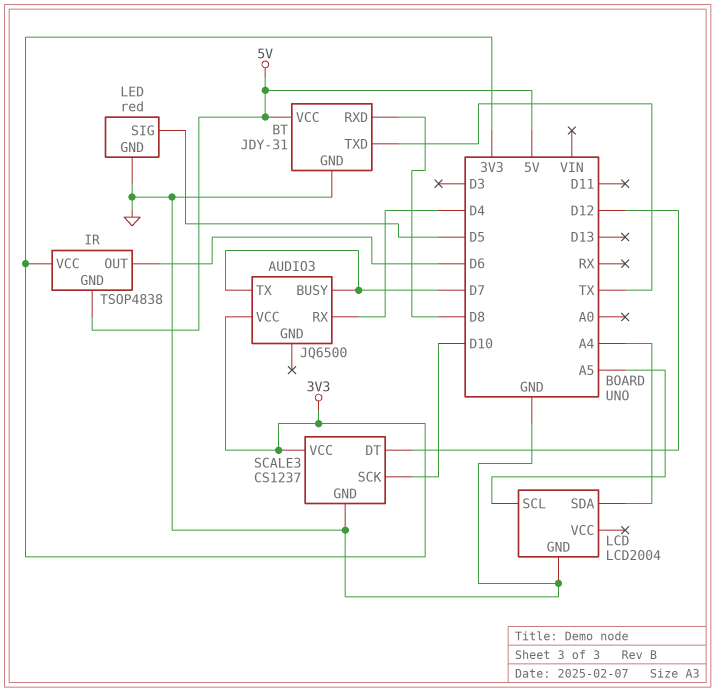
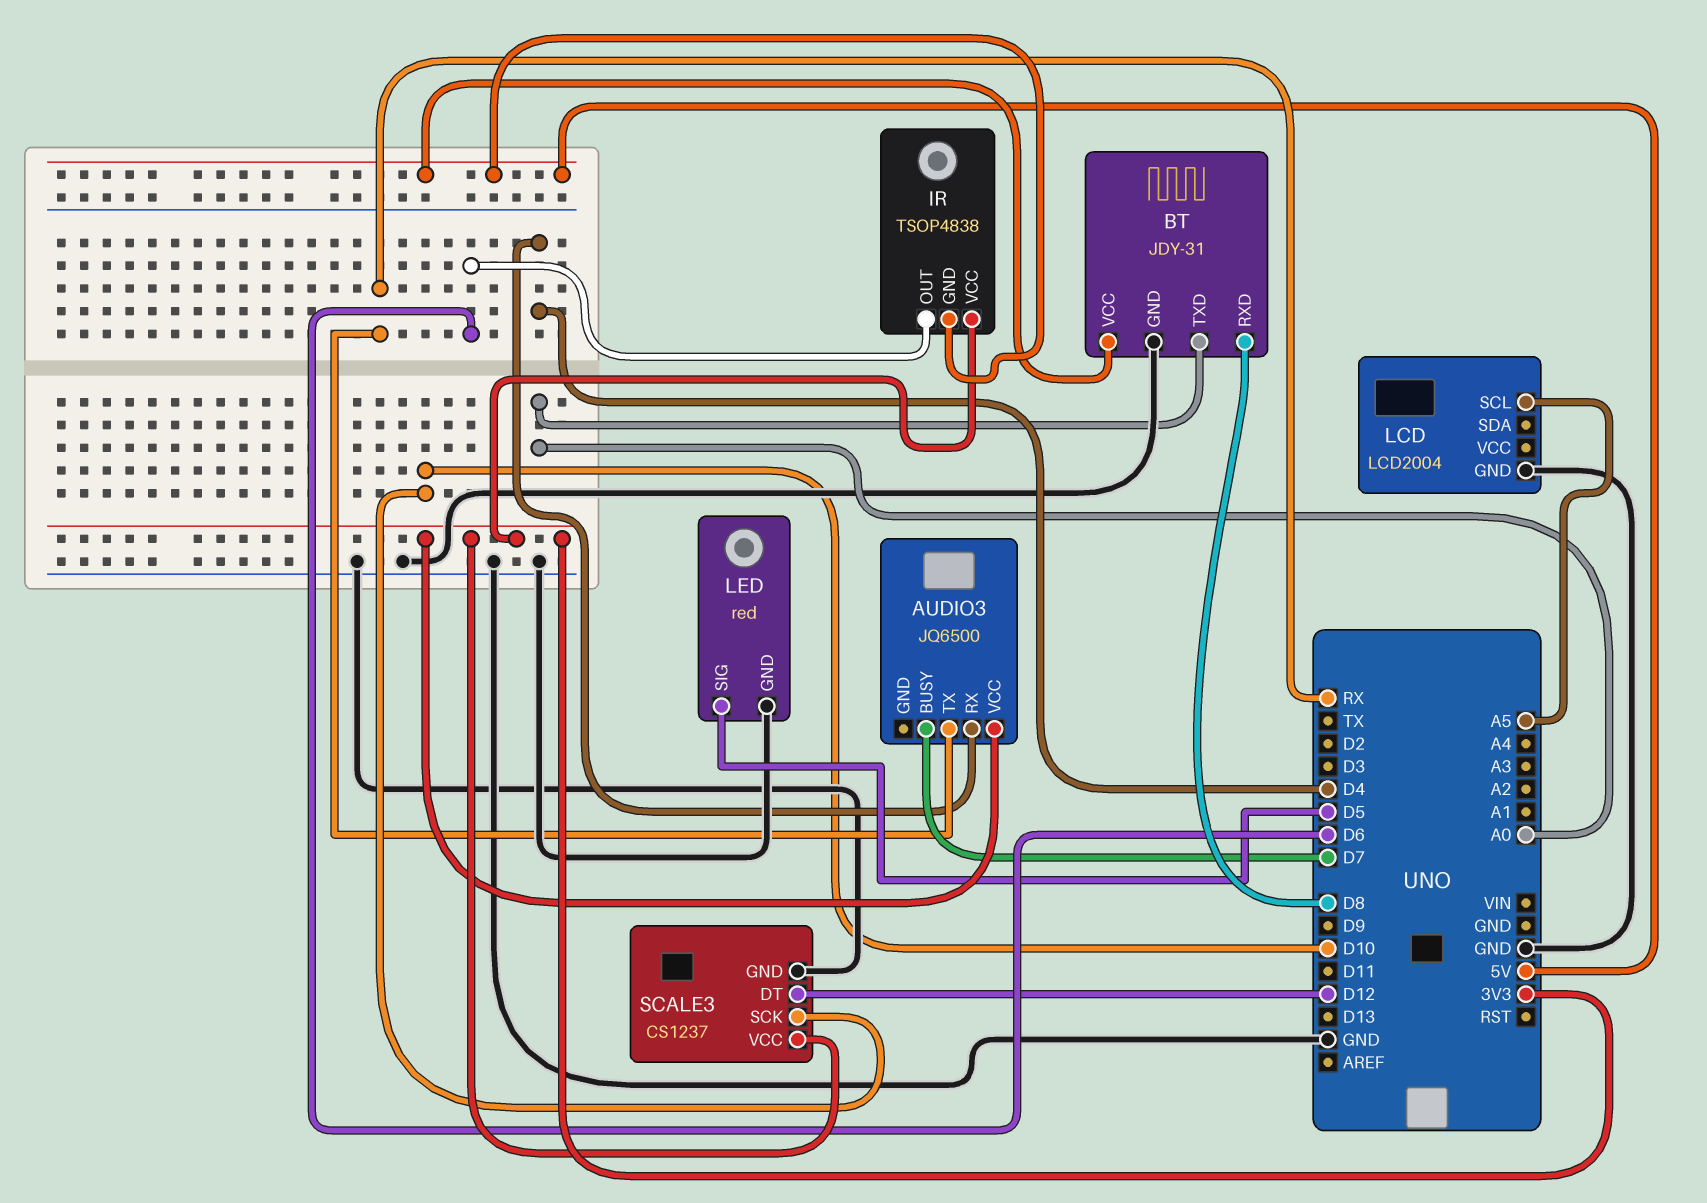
AUDIO3 pin TX: D7 -> RX
BT pin TXD: TX -> A0
LCD pin SDA: A4 -> none

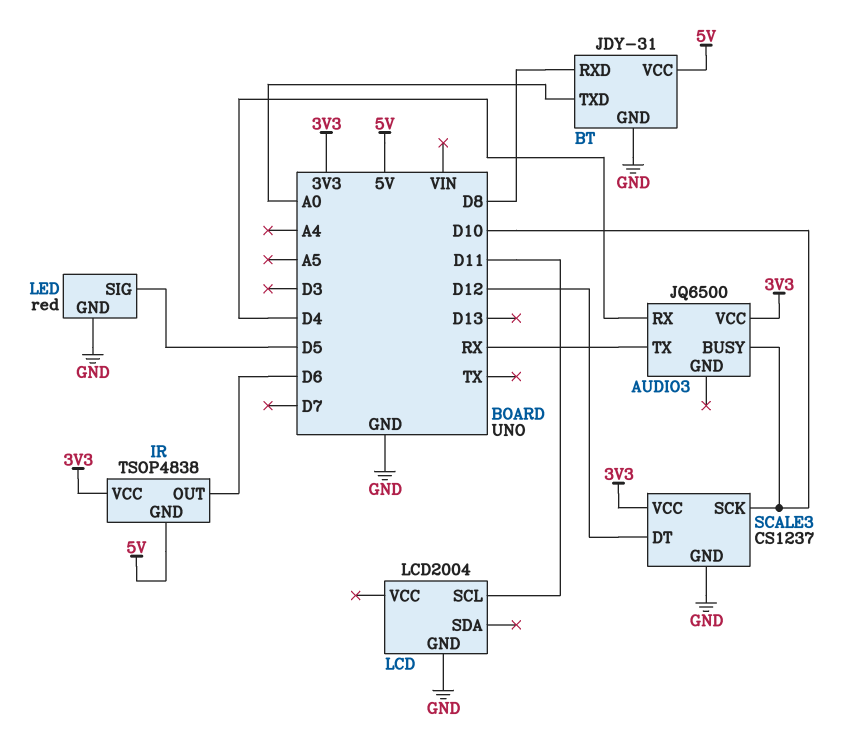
AUDIO3 pin BUSY: D7 -> D10
LCD pin SCL: A5 -> D11

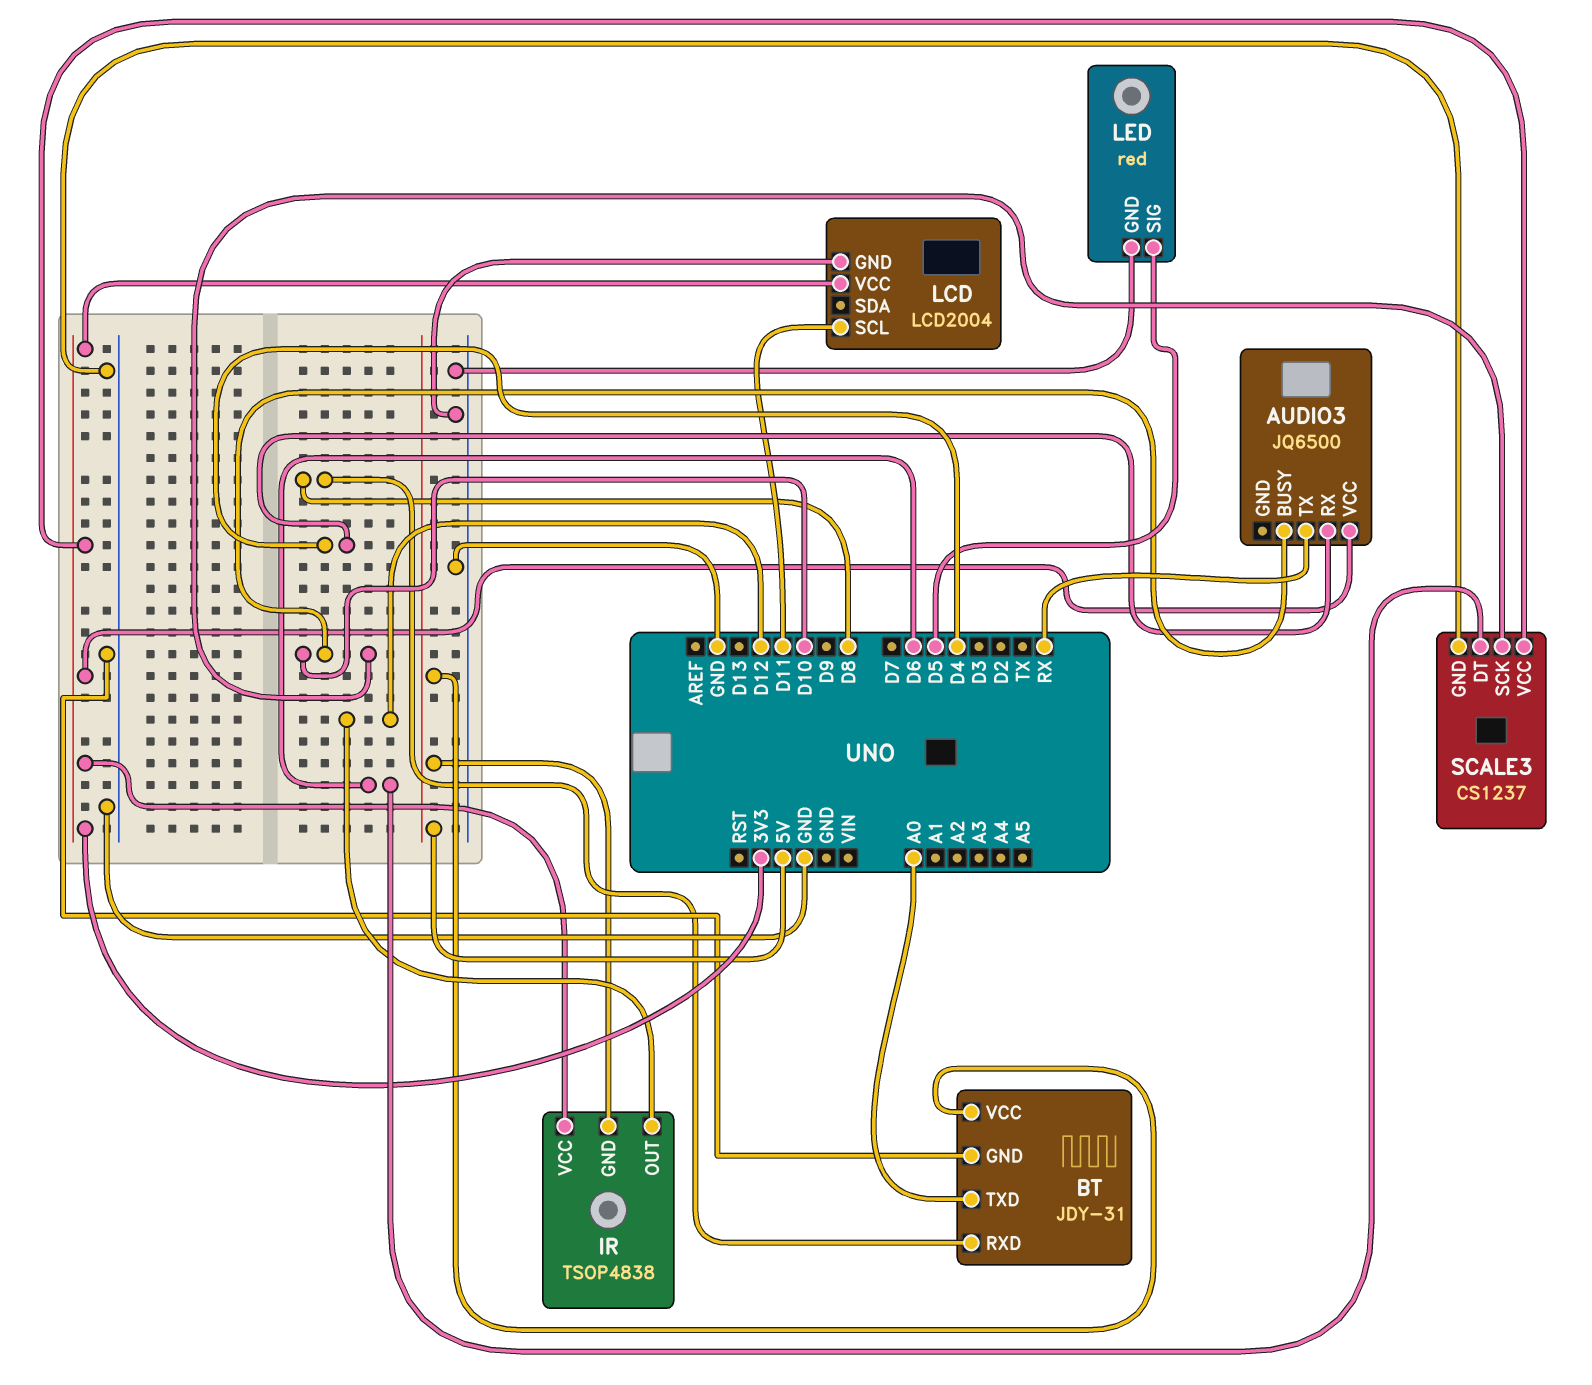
IR pin OUT: D6 -> D12
LCD pin VCC: none -> 3V3
SCALE3 pin DT: D12 -> D6

